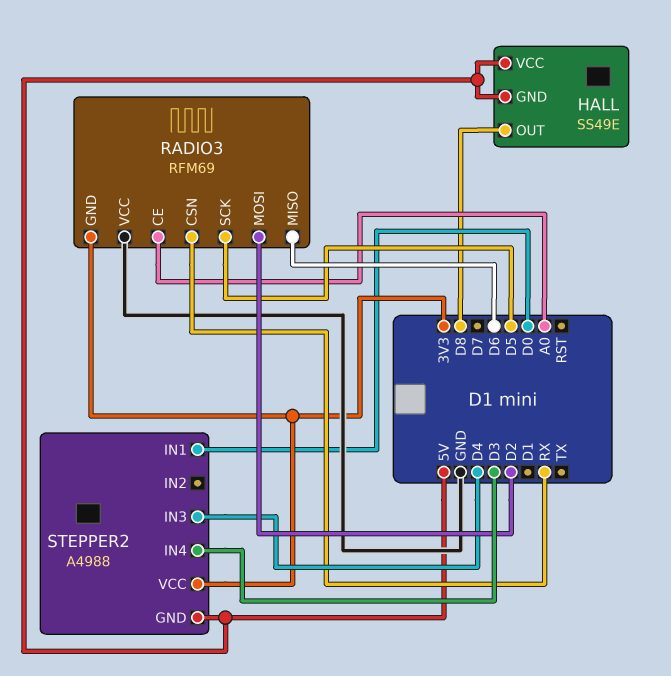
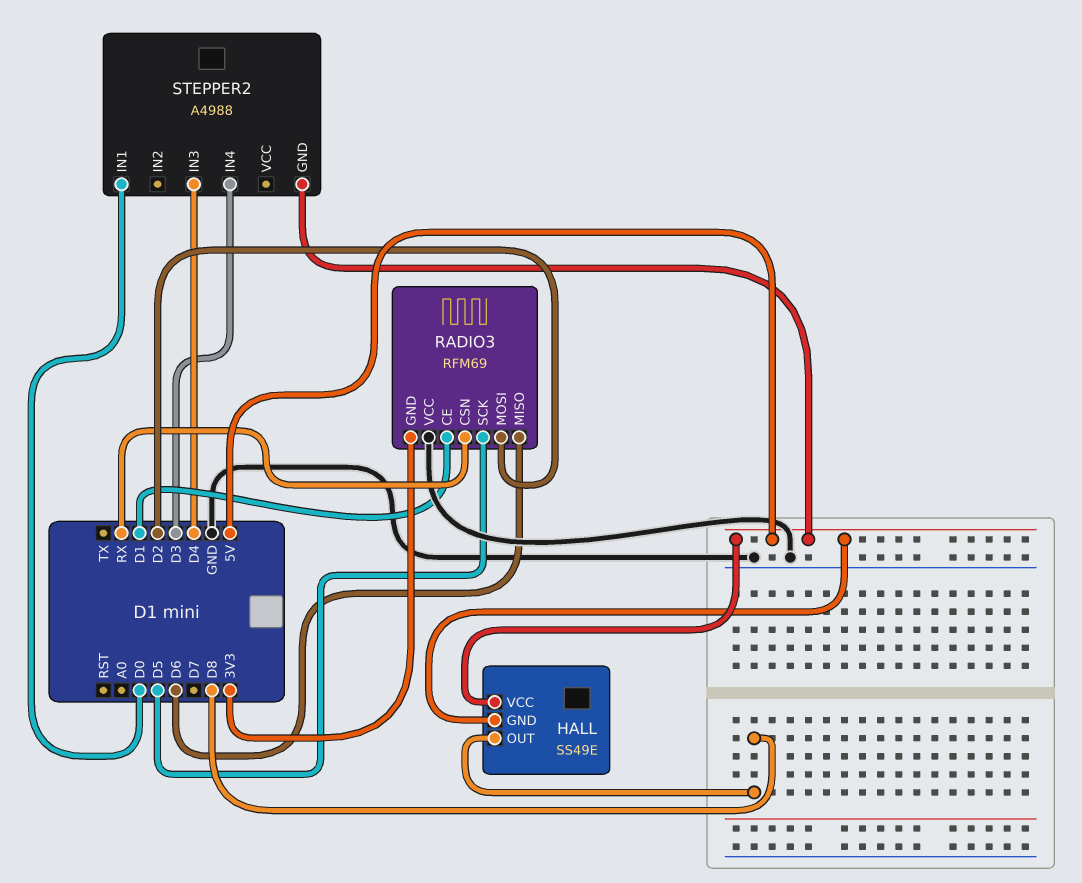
RADIO3 pin CE: A0 -> D1
STEPPER2 pin VCC: 3V3 -> none

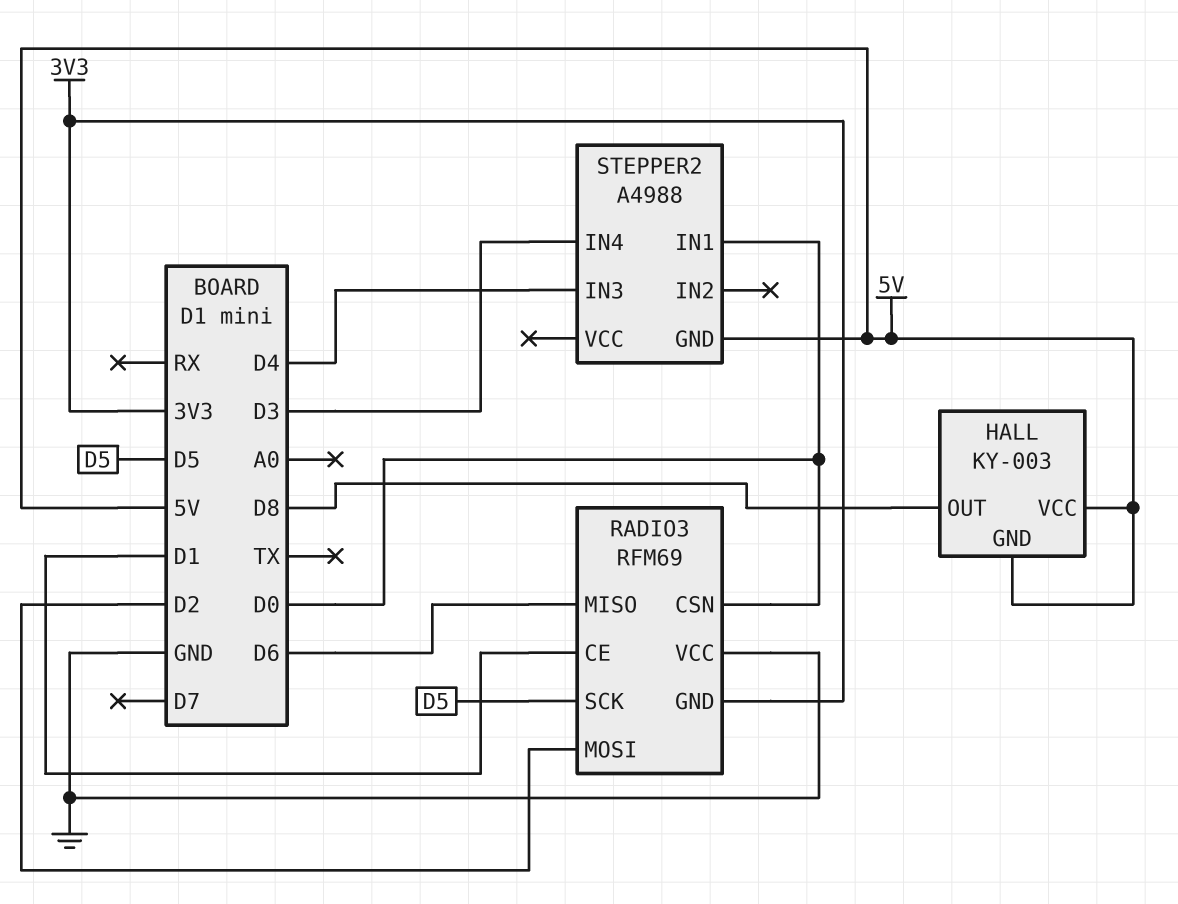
HALL: SS49E -> KY-003
RADIO3 pin CSN: RX -> D0

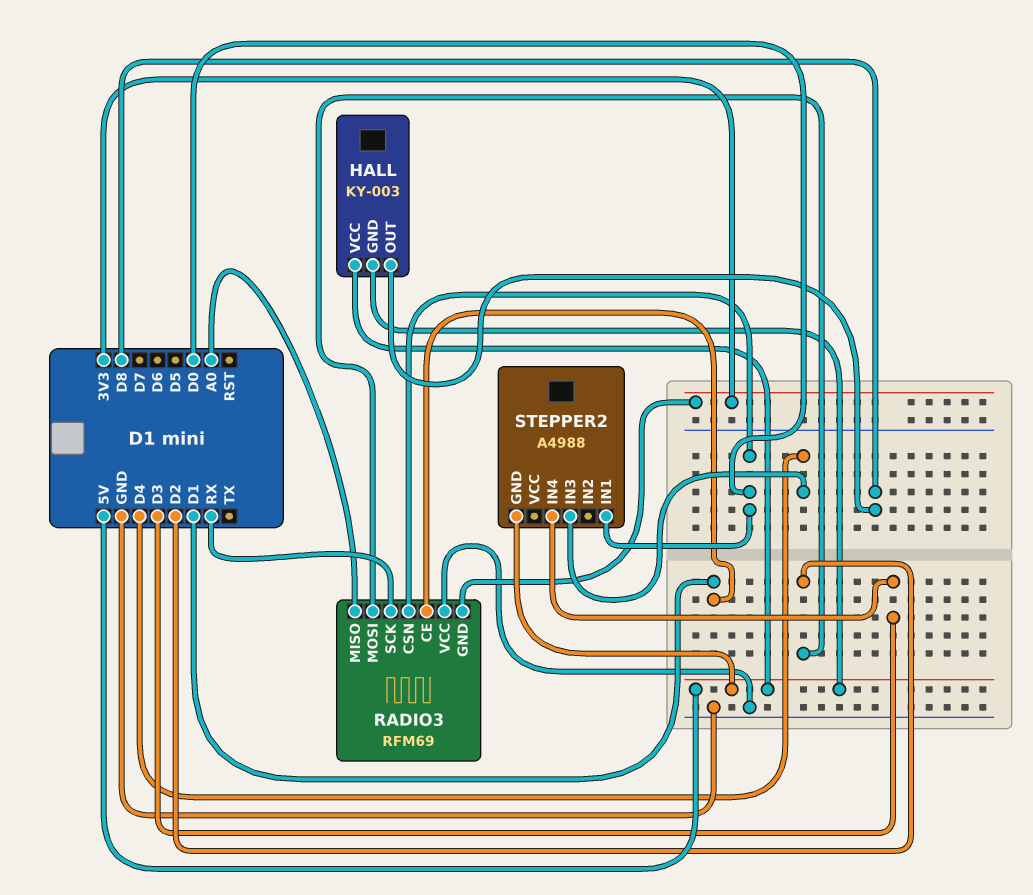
RADIO3 pin MISO: D6 -> A0
RADIO3 pin SCK: D5 -> RX

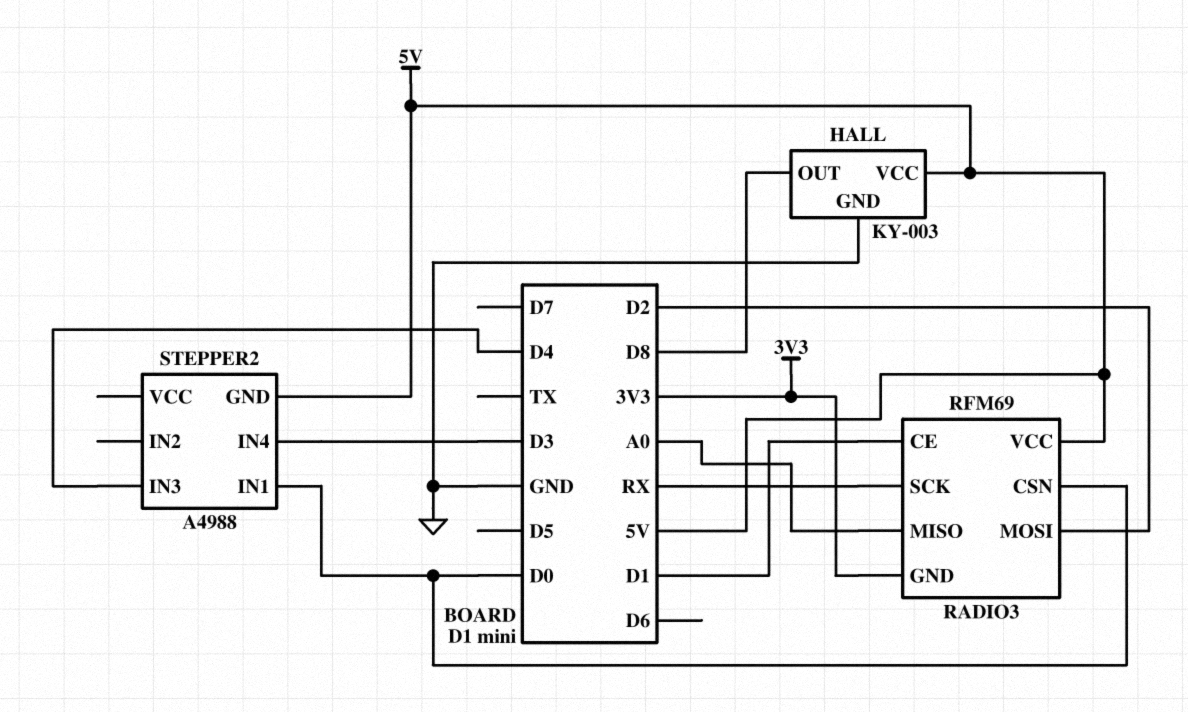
HALL pin GND: 5V -> GND
RADIO3 pin VCC: GND -> 5V

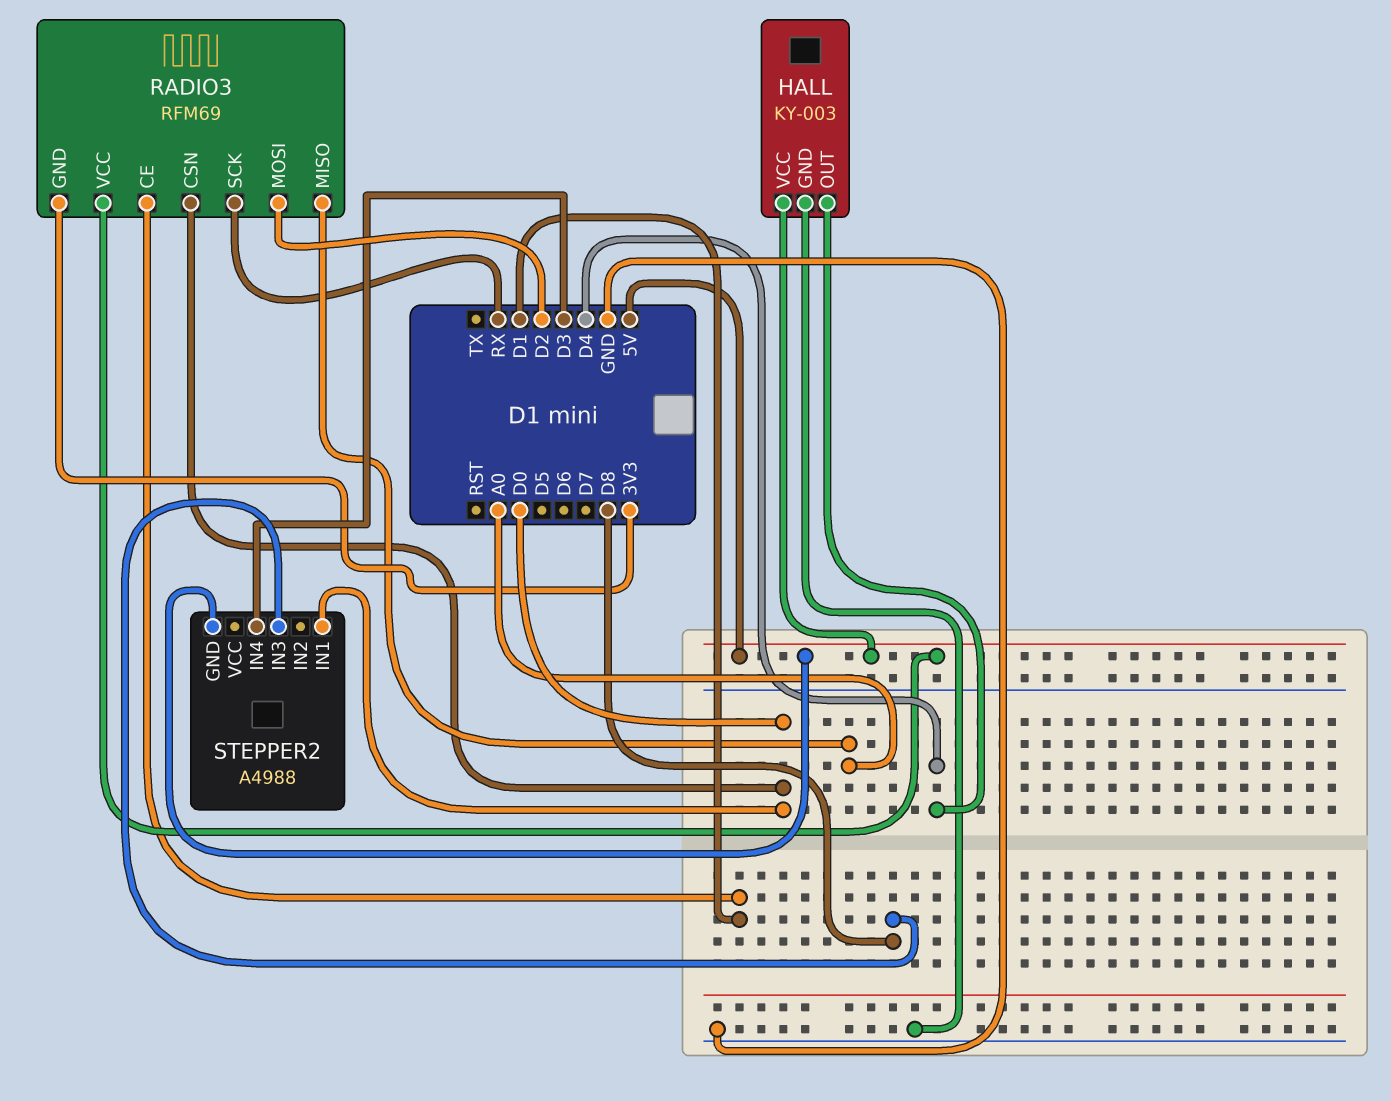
HALL pin OUT: D8 -> D4
STEPPER2 pin IN3: D4 -> D8

